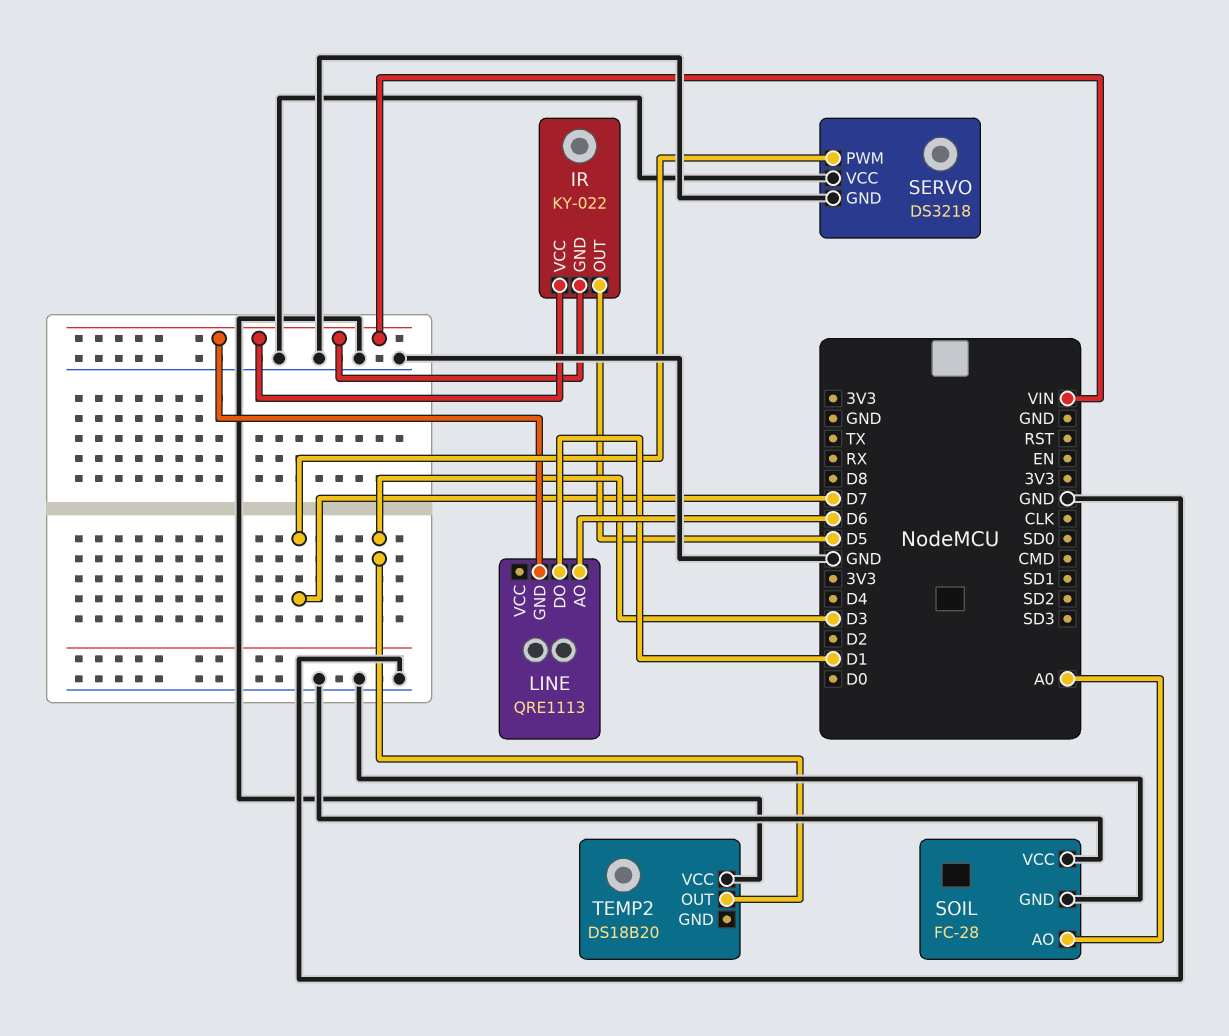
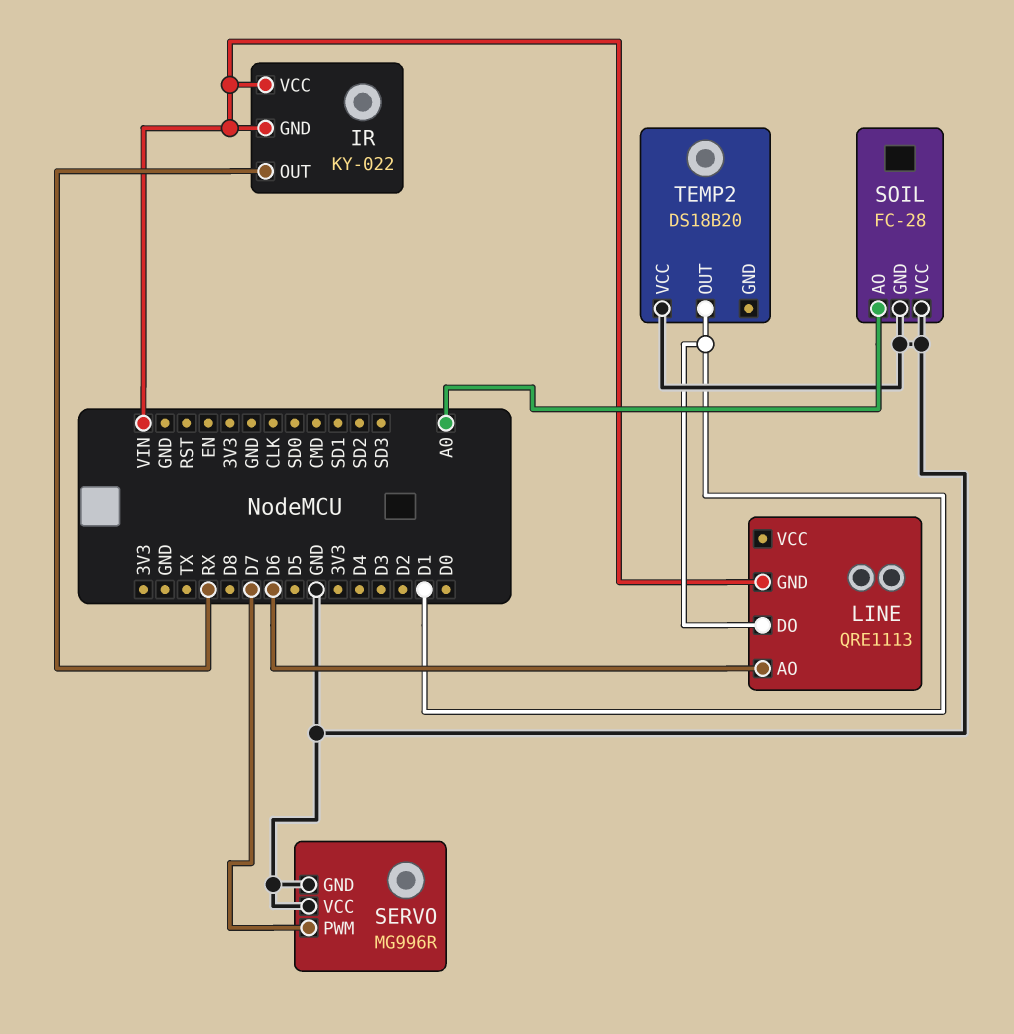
IR pin OUT: D5 -> RX
SERVO: DS3218 -> MG996R
TEMP2 pin OUT: D3 -> D1

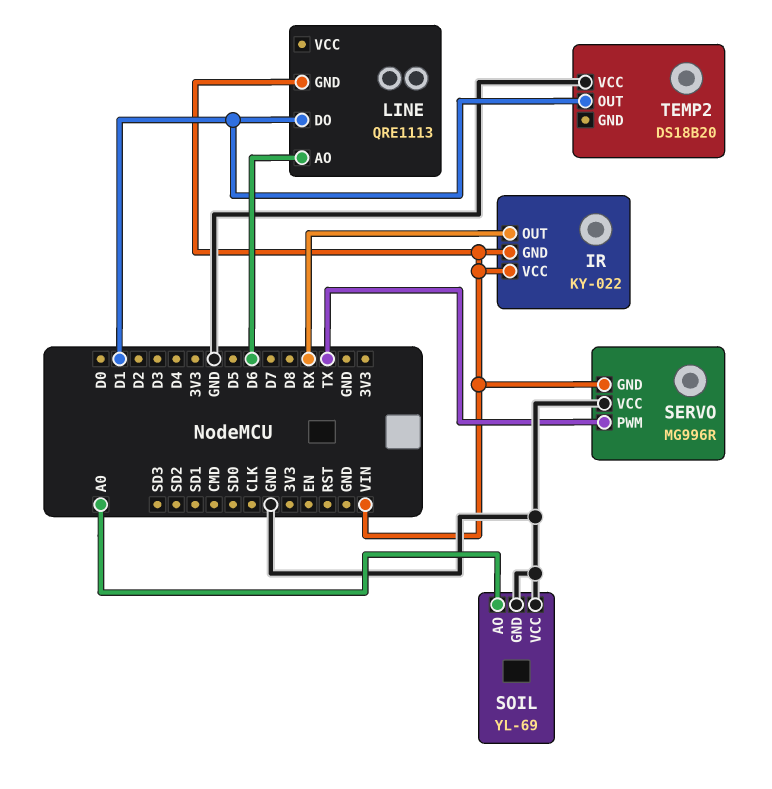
SERVO pin GND: GND -> VIN
SERVO pin PWM: D7 -> TX
SOIL: FC-28 -> YL-69

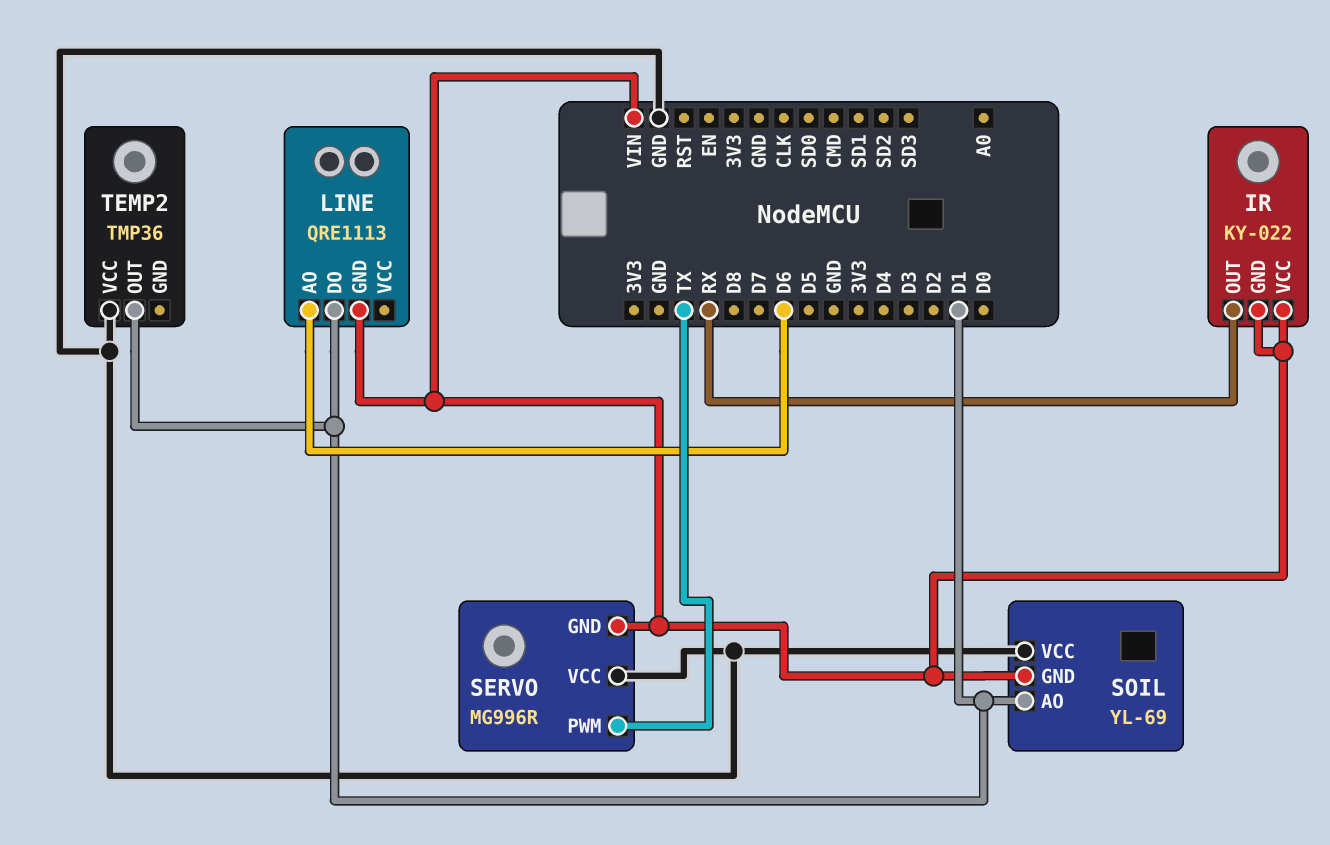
SOIL pin AO: A0 -> D1
SOIL pin GND: GND -> VIN
TEMP2: DS18B20 -> TMP36

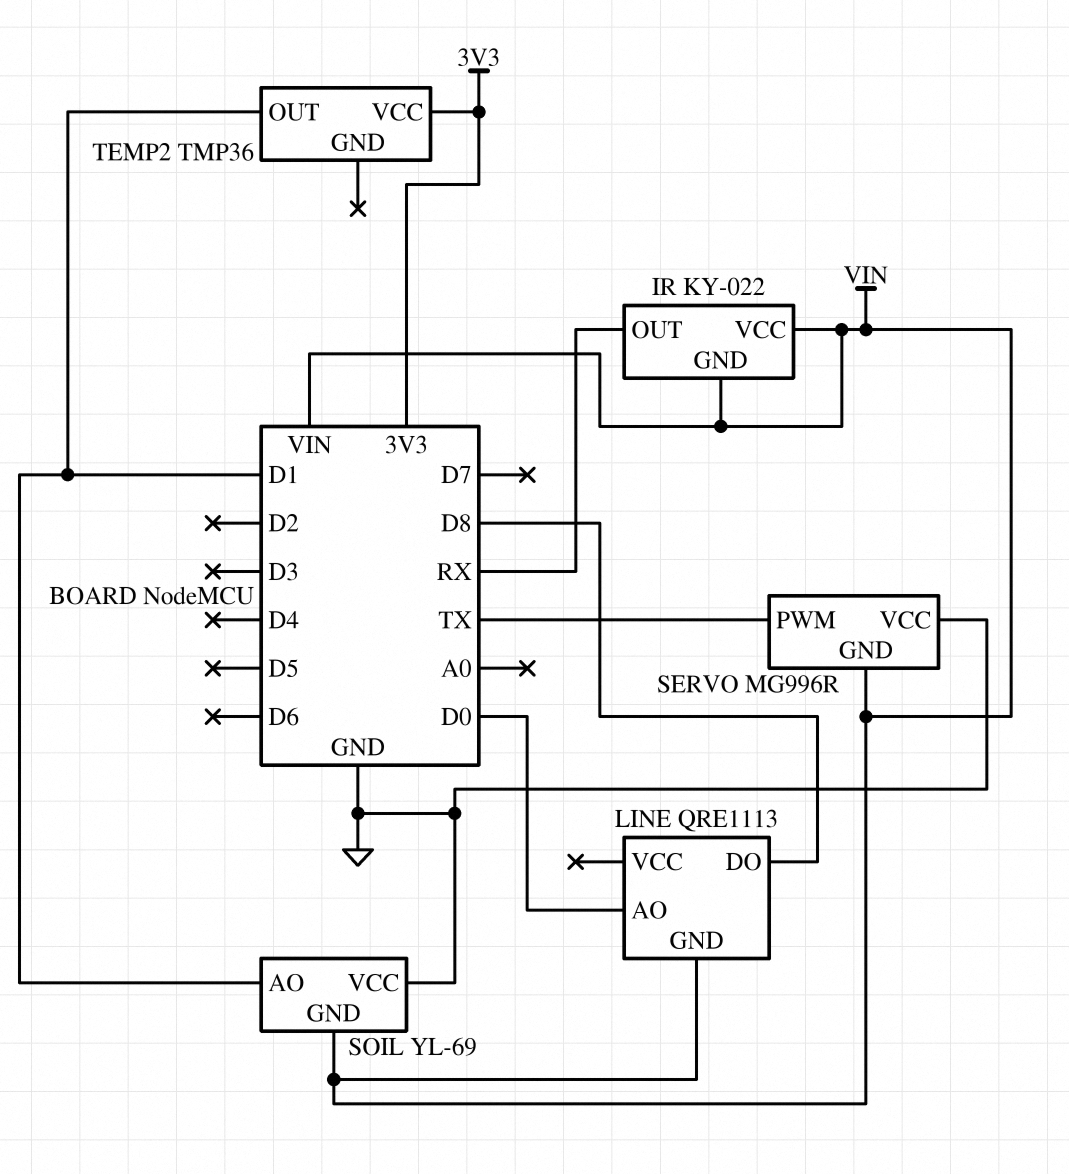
LINE pin AO: D6 -> D0
LINE pin DO: D1 -> D8
TEMP2 pin VCC: GND -> 3V3

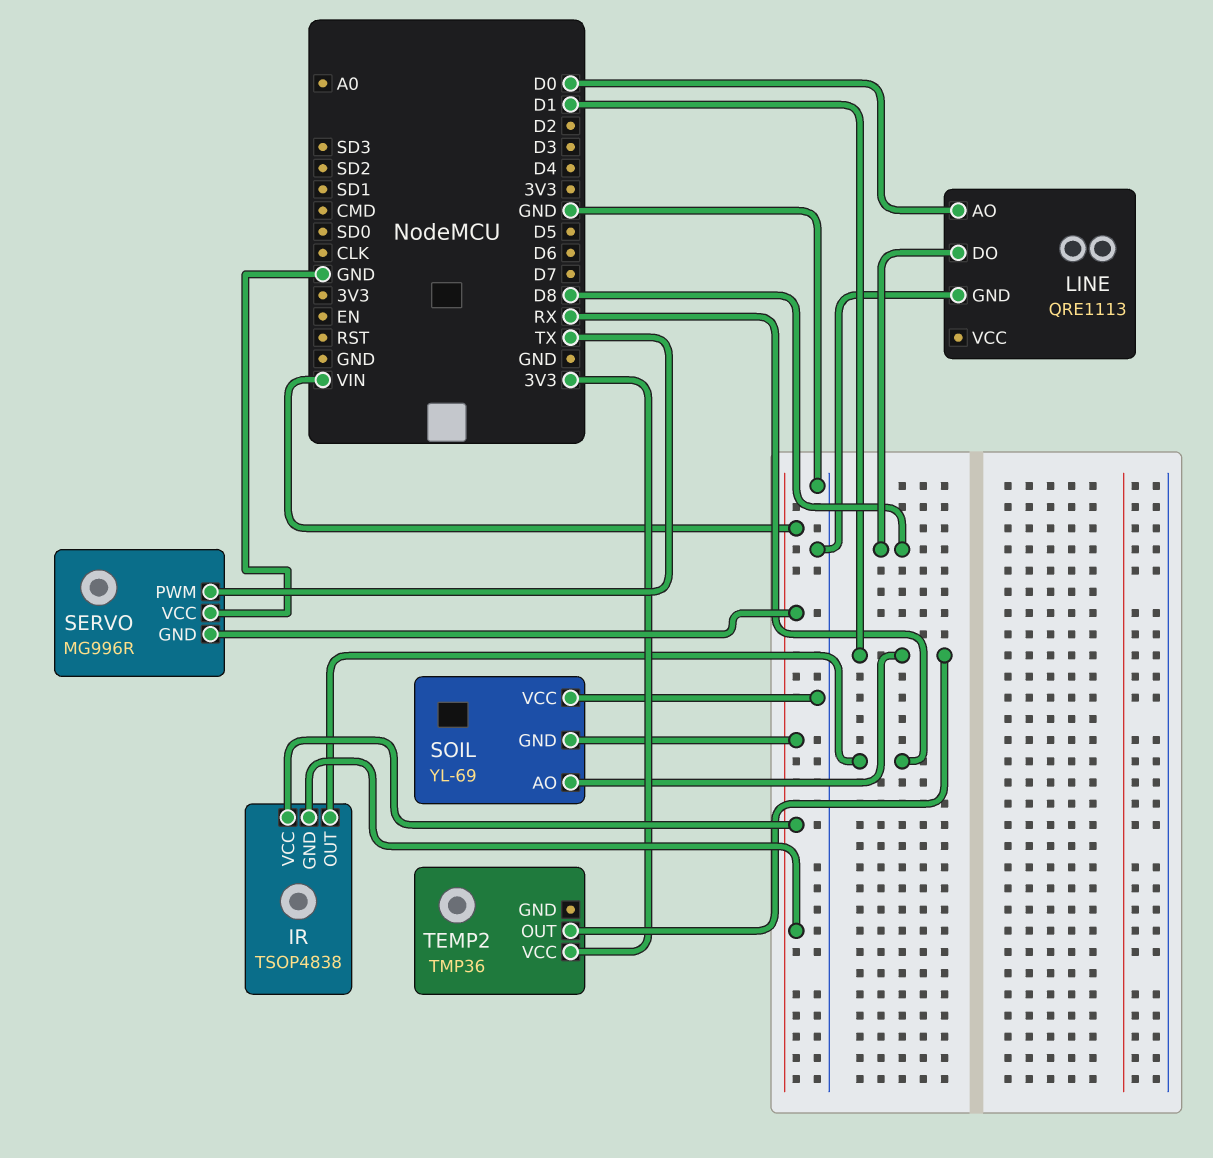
IR: KY-022 -> TSOP4838
LINE pin GND: VIN -> GND

